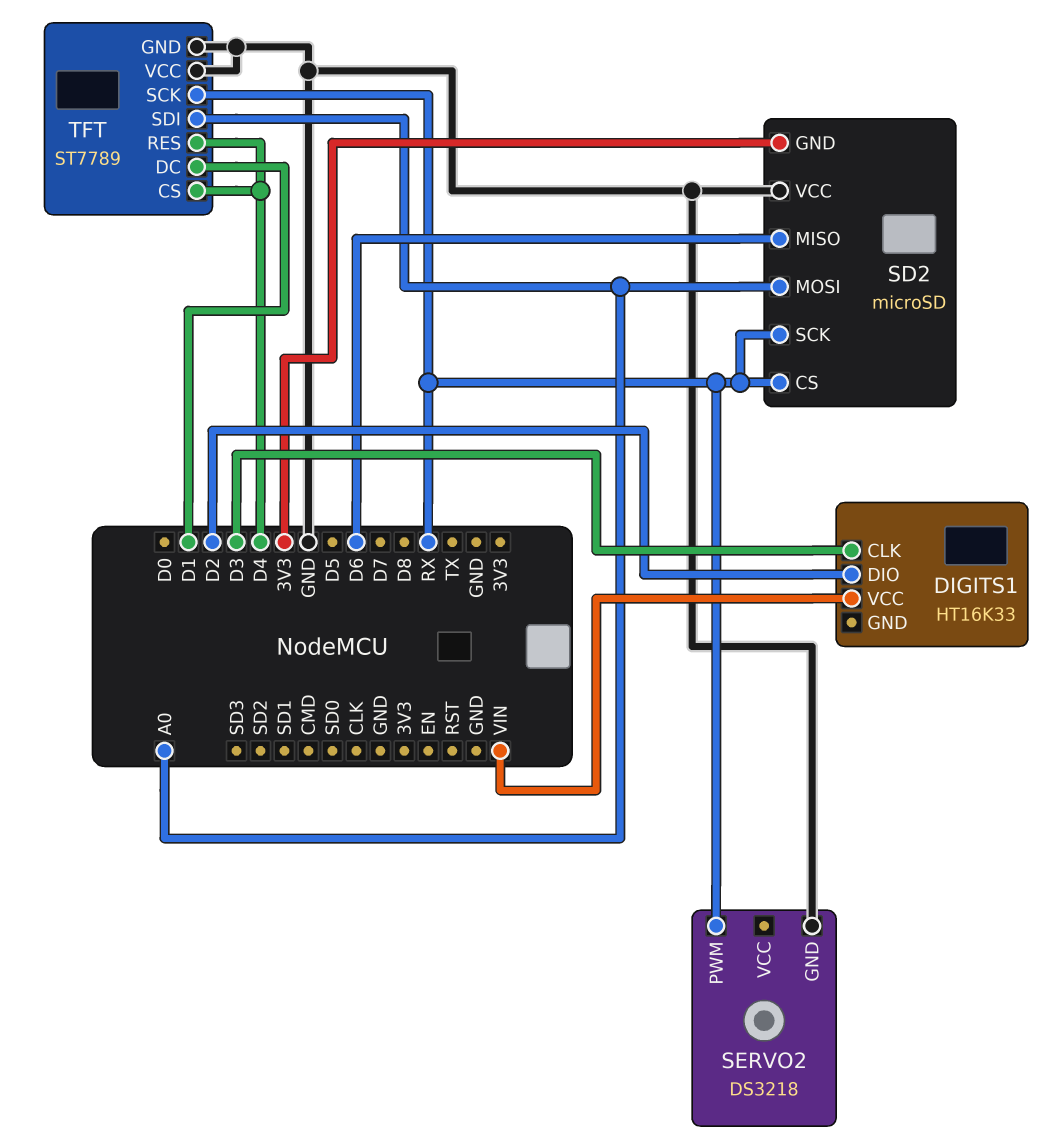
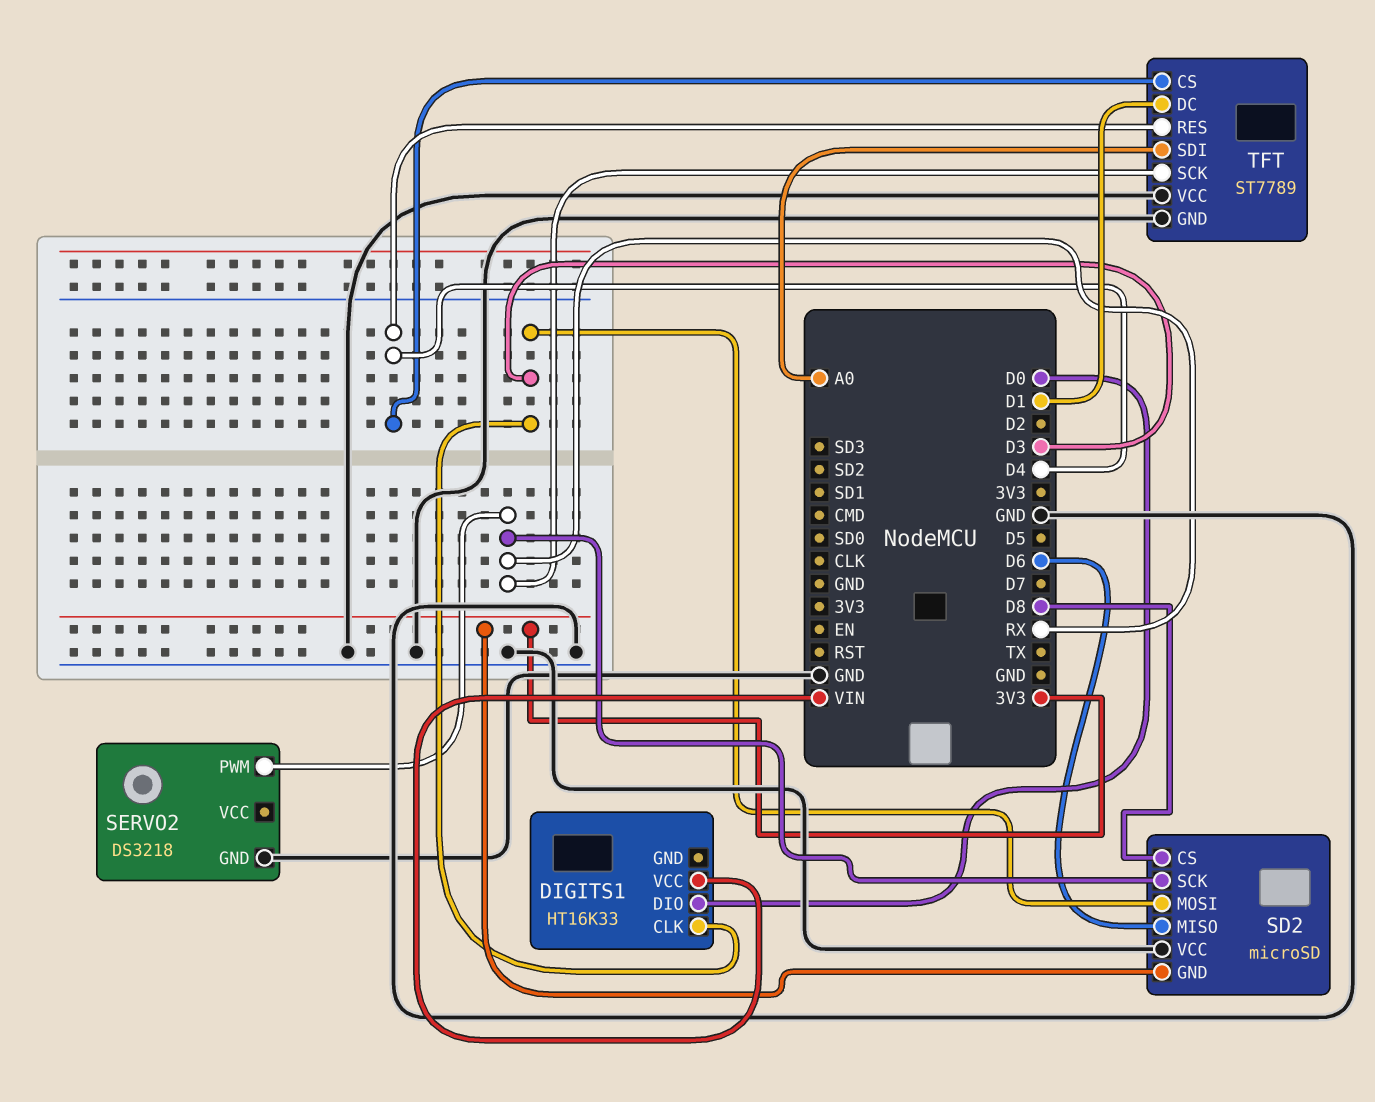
DIGITS1 pin DIO: D2 -> D0
SD2 pin CS: RX -> D8
SD2 pin MOSI: A0 -> D3

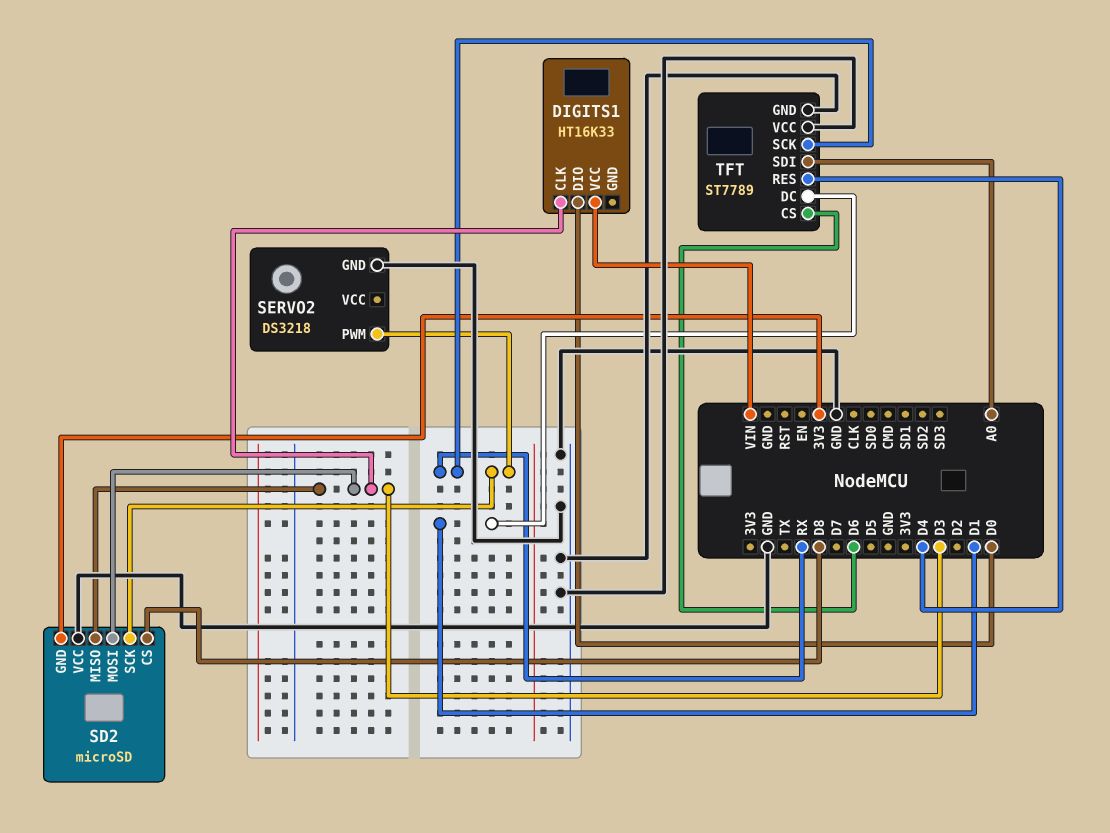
SD2 pin MISO: D6 -> D3
TFT pin CS: D4 -> D6

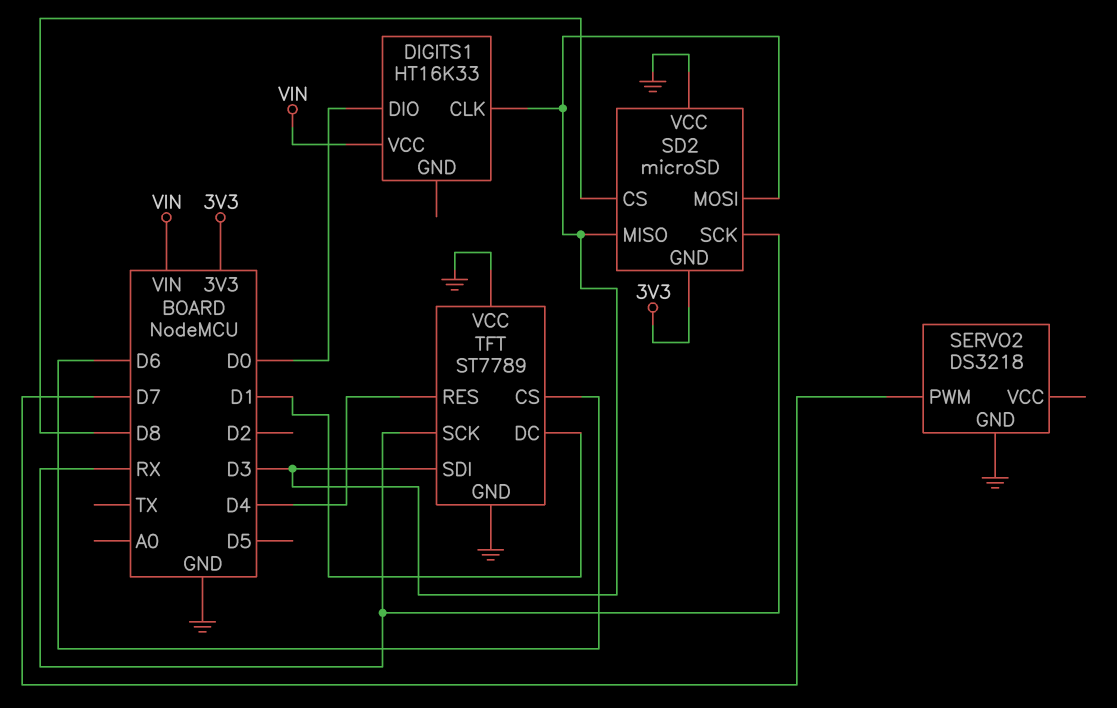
SERVO2 pin PWM: RX -> D7
TFT pin SDI: A0 -> D3

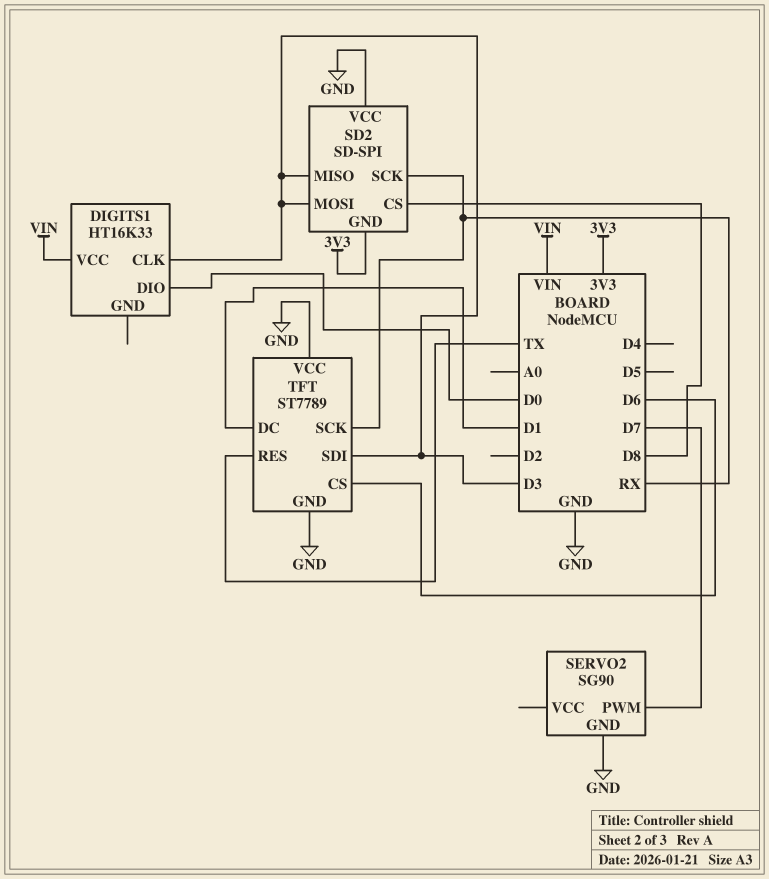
SD2: microSD -> SD-SPI
SERVO2: DS3218 -> SG90
TFT pin RES: D4 -> TX

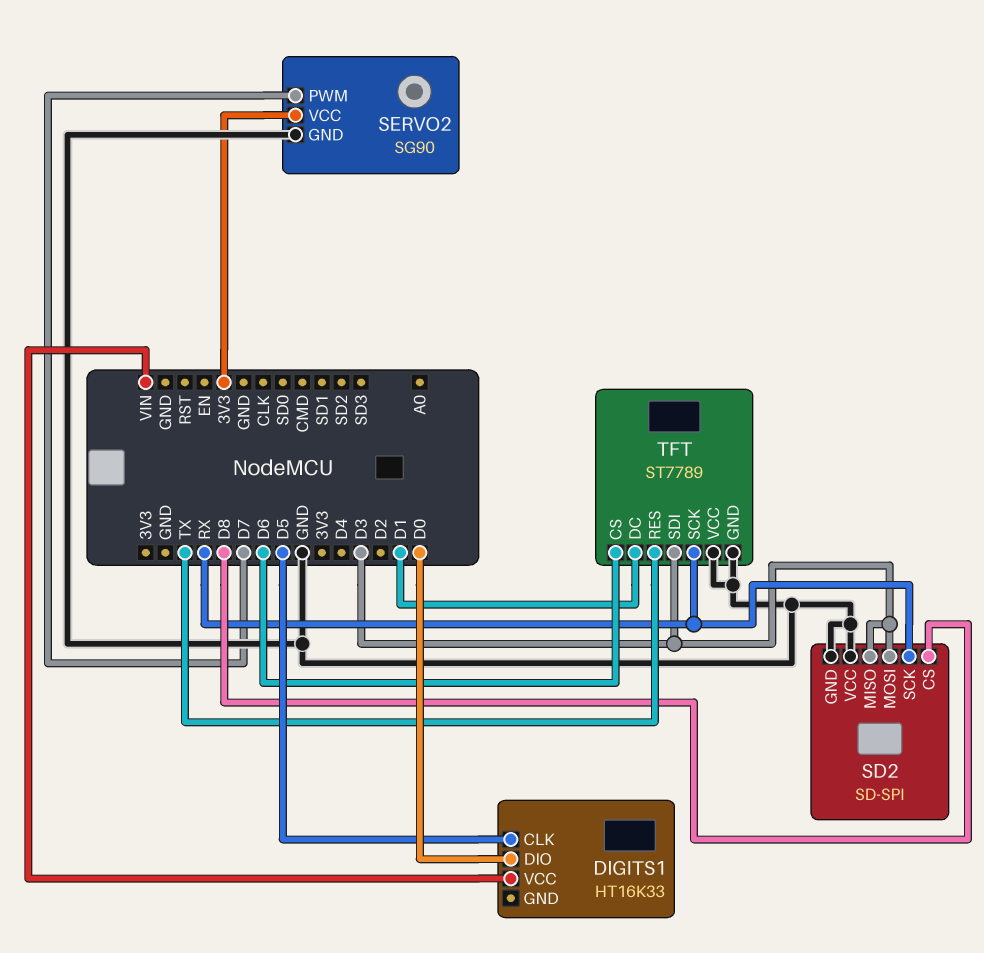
DIGITS1 pin CLK: D3 -> D5
SD2 pin GND: 3V3 -> GND
SERVO2 pin VCC: none -> 3V3

